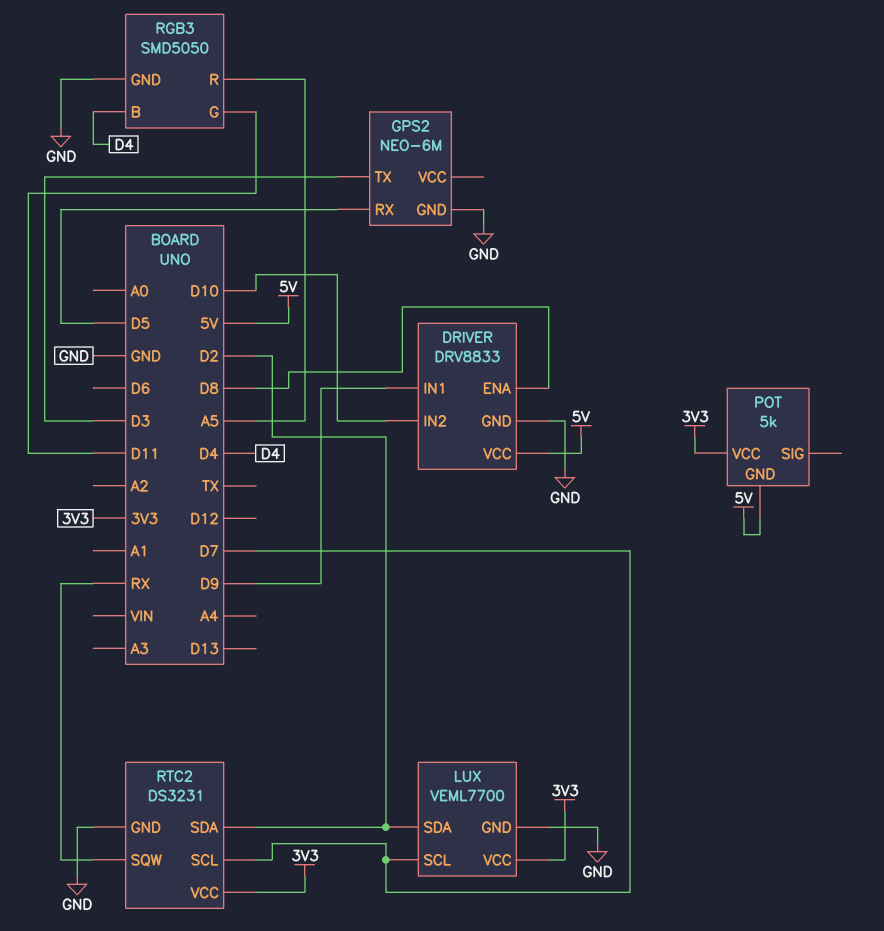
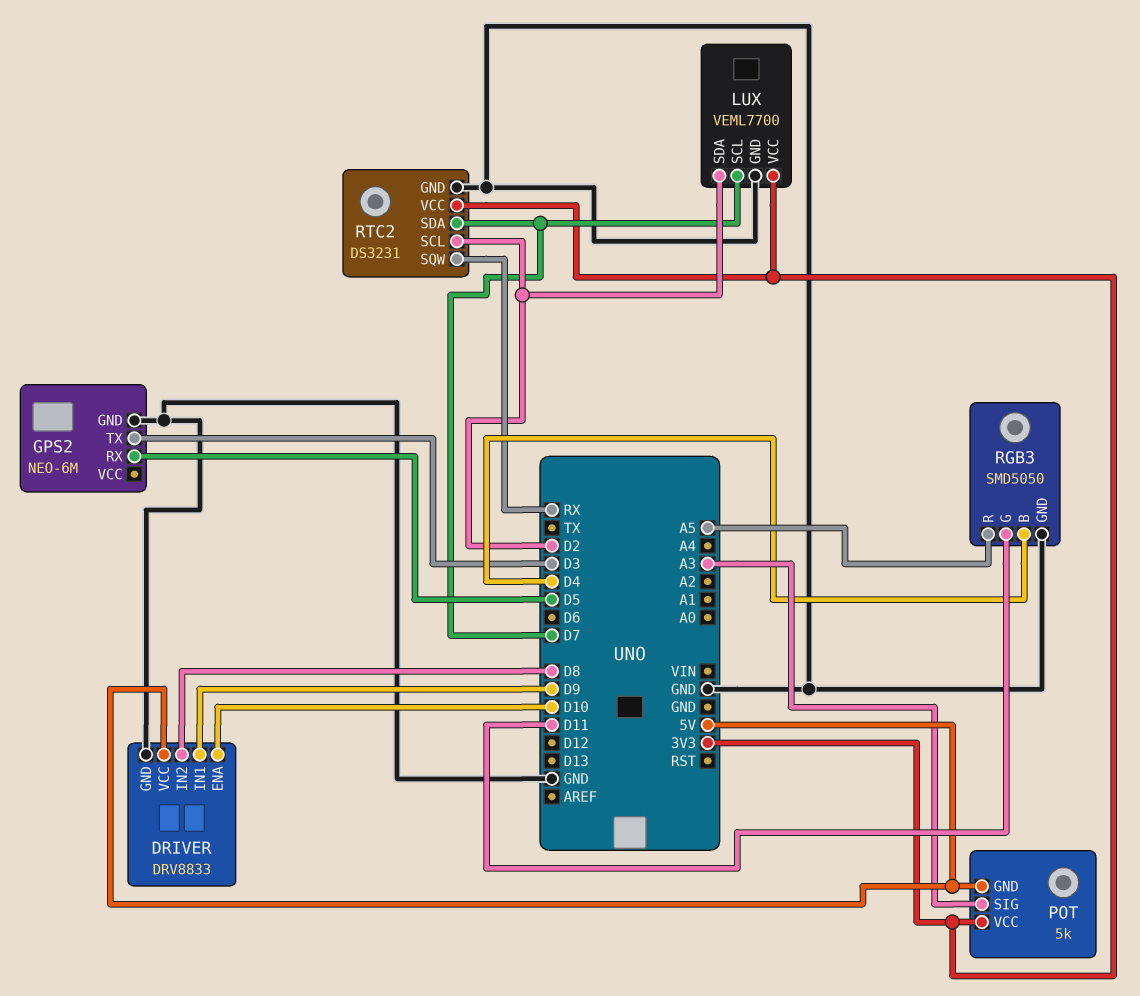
DRIVER pin ENA: D8 -> D10
DRIVER pin IN2: D10 -> D8
POT pin SIG: none -> A3
RTC2 pin SCL: D7 -> D2
RTC2 pin SDA: D2 -> D7

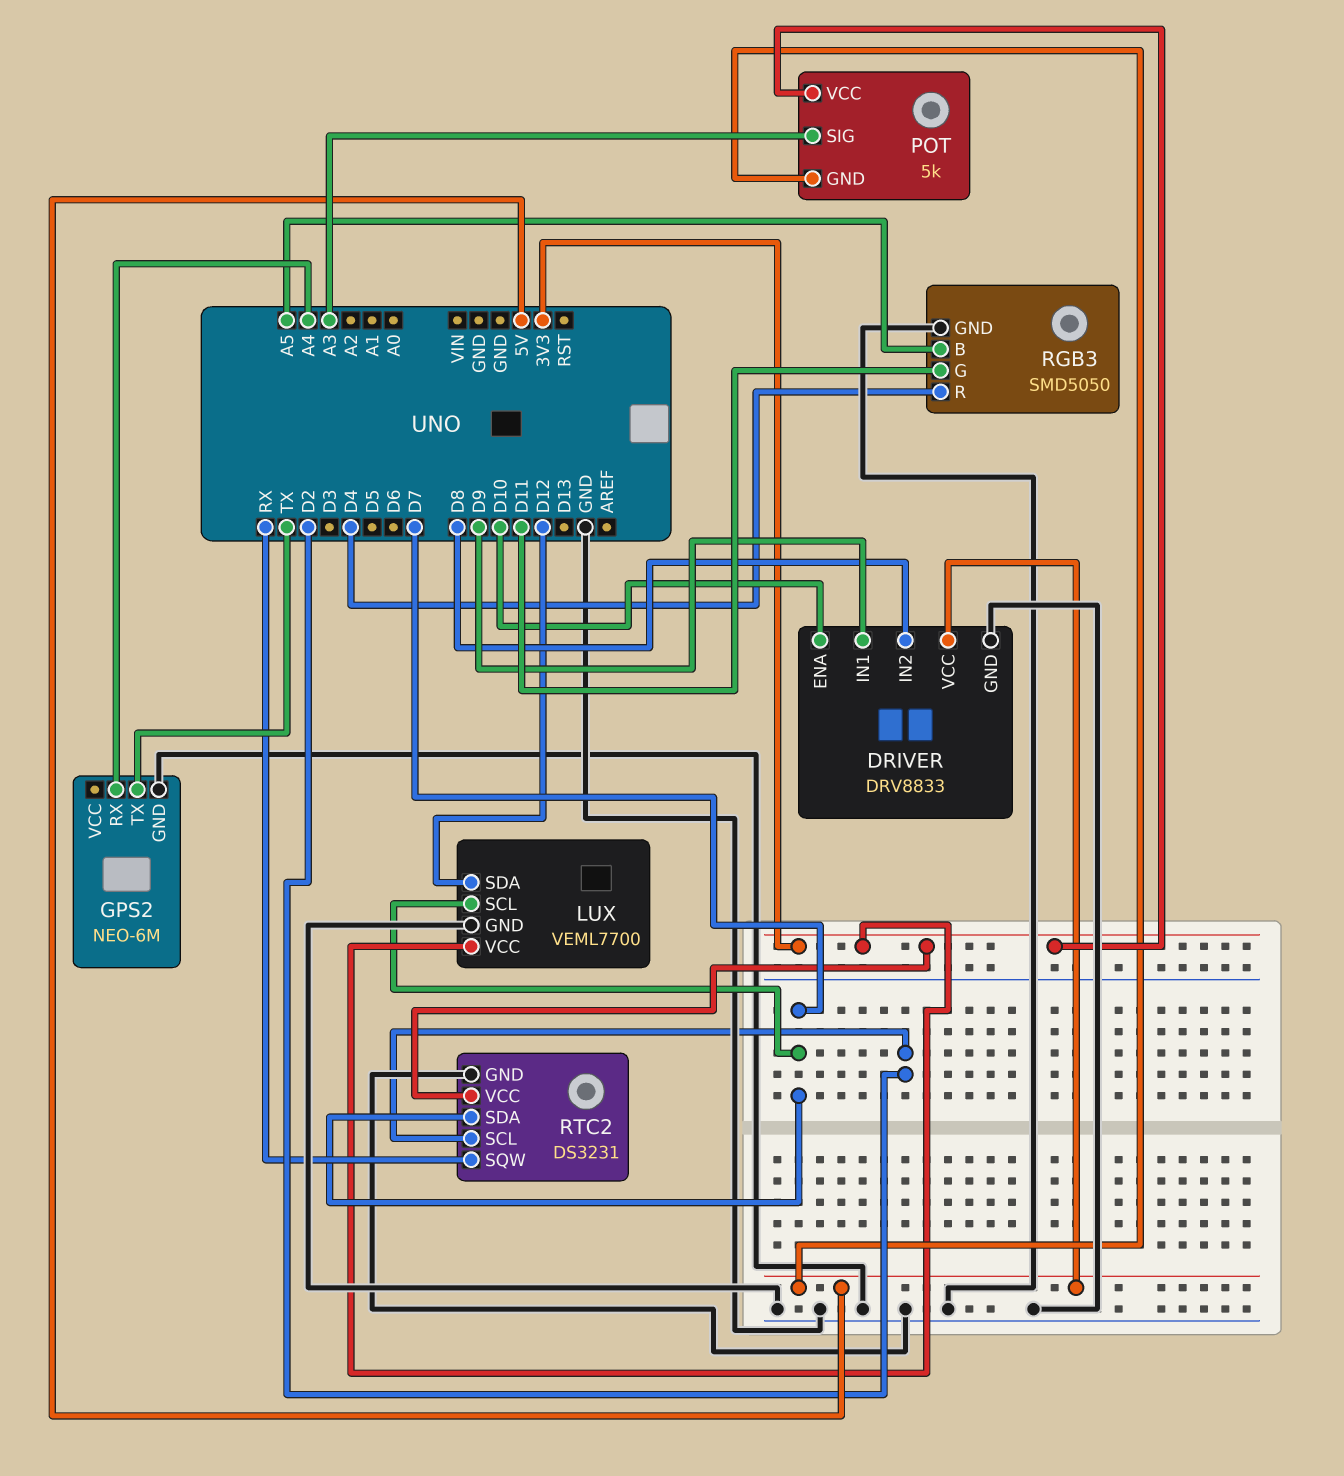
GPS2 pin RX: D5 -> A4
GPS2 pin TX: D3 -> TX
LUX pin SDA: D2 -> D12
RGB3 pin B: D4 -> A5
RGB3 pin R: A5 -> D4

